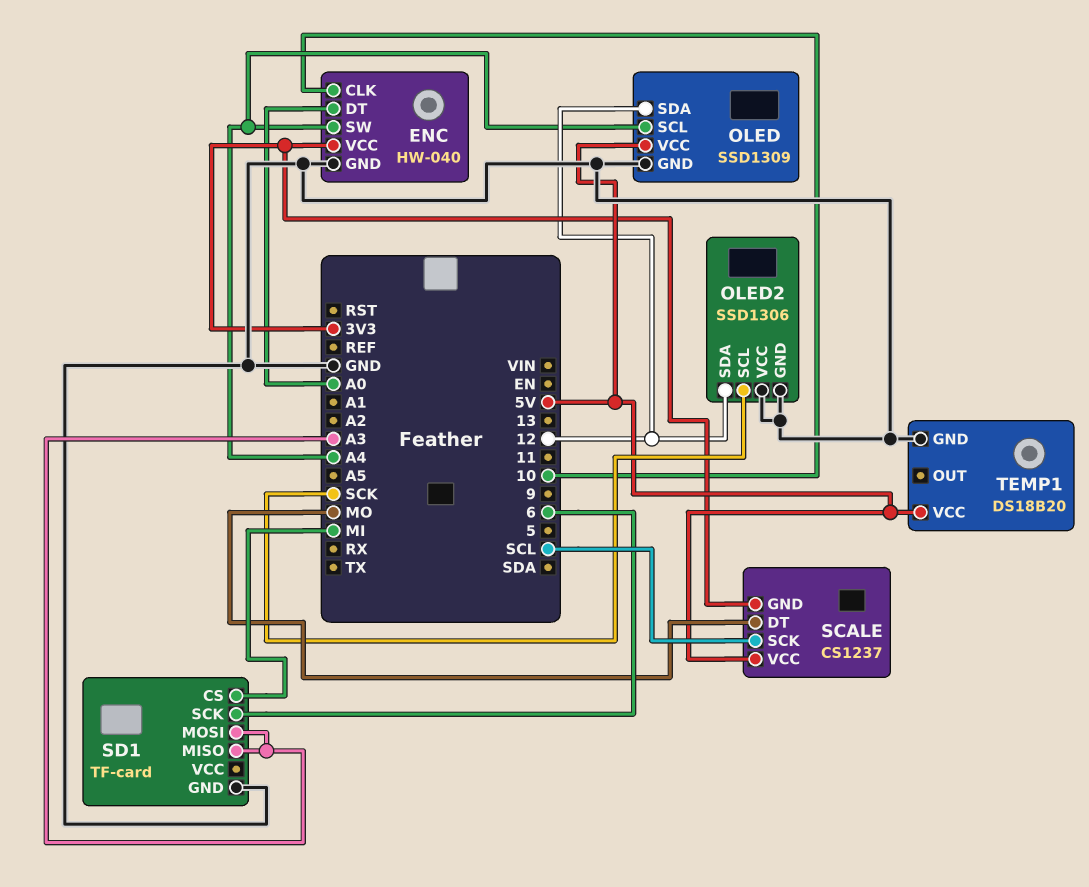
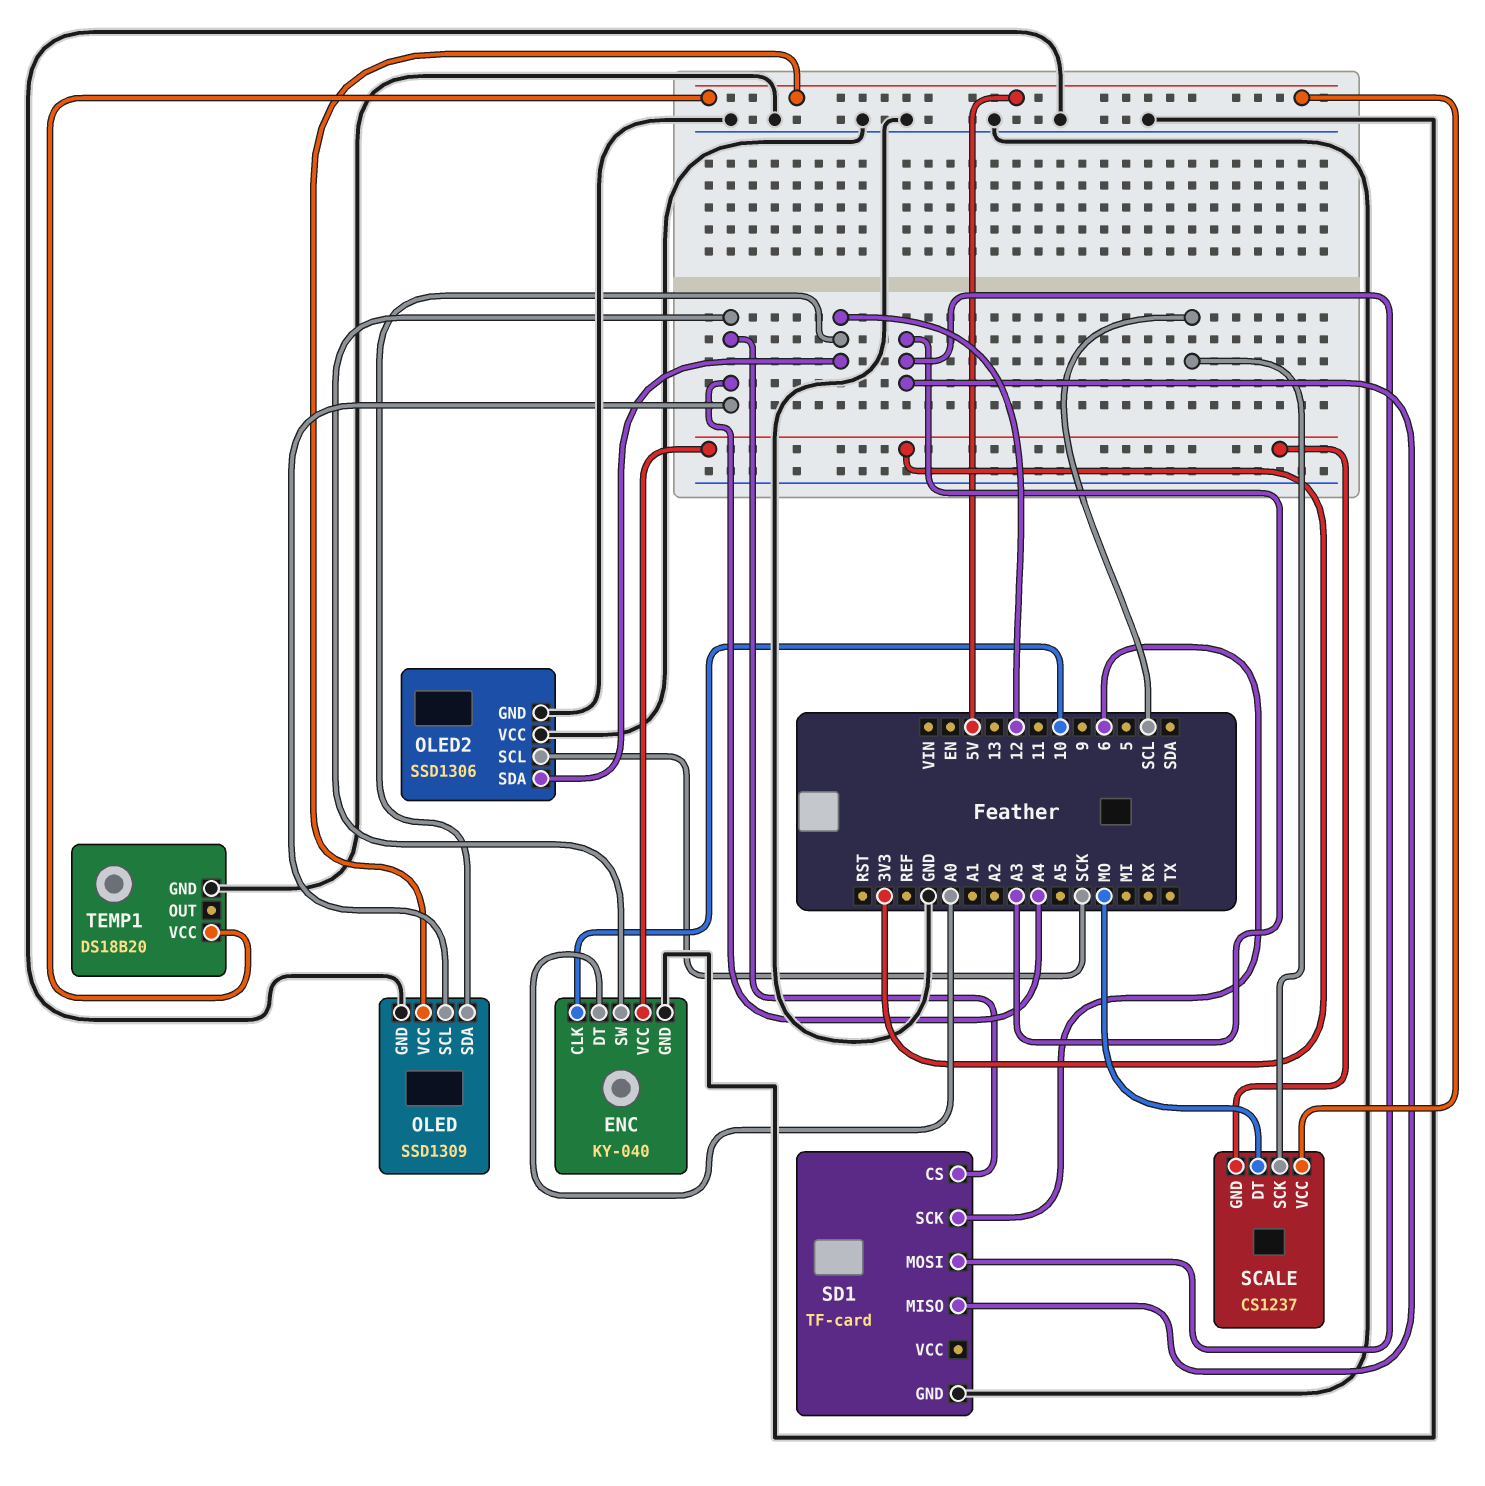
ENC: HW-040 -> KY-040
SD1 pin CS: MI -> A4

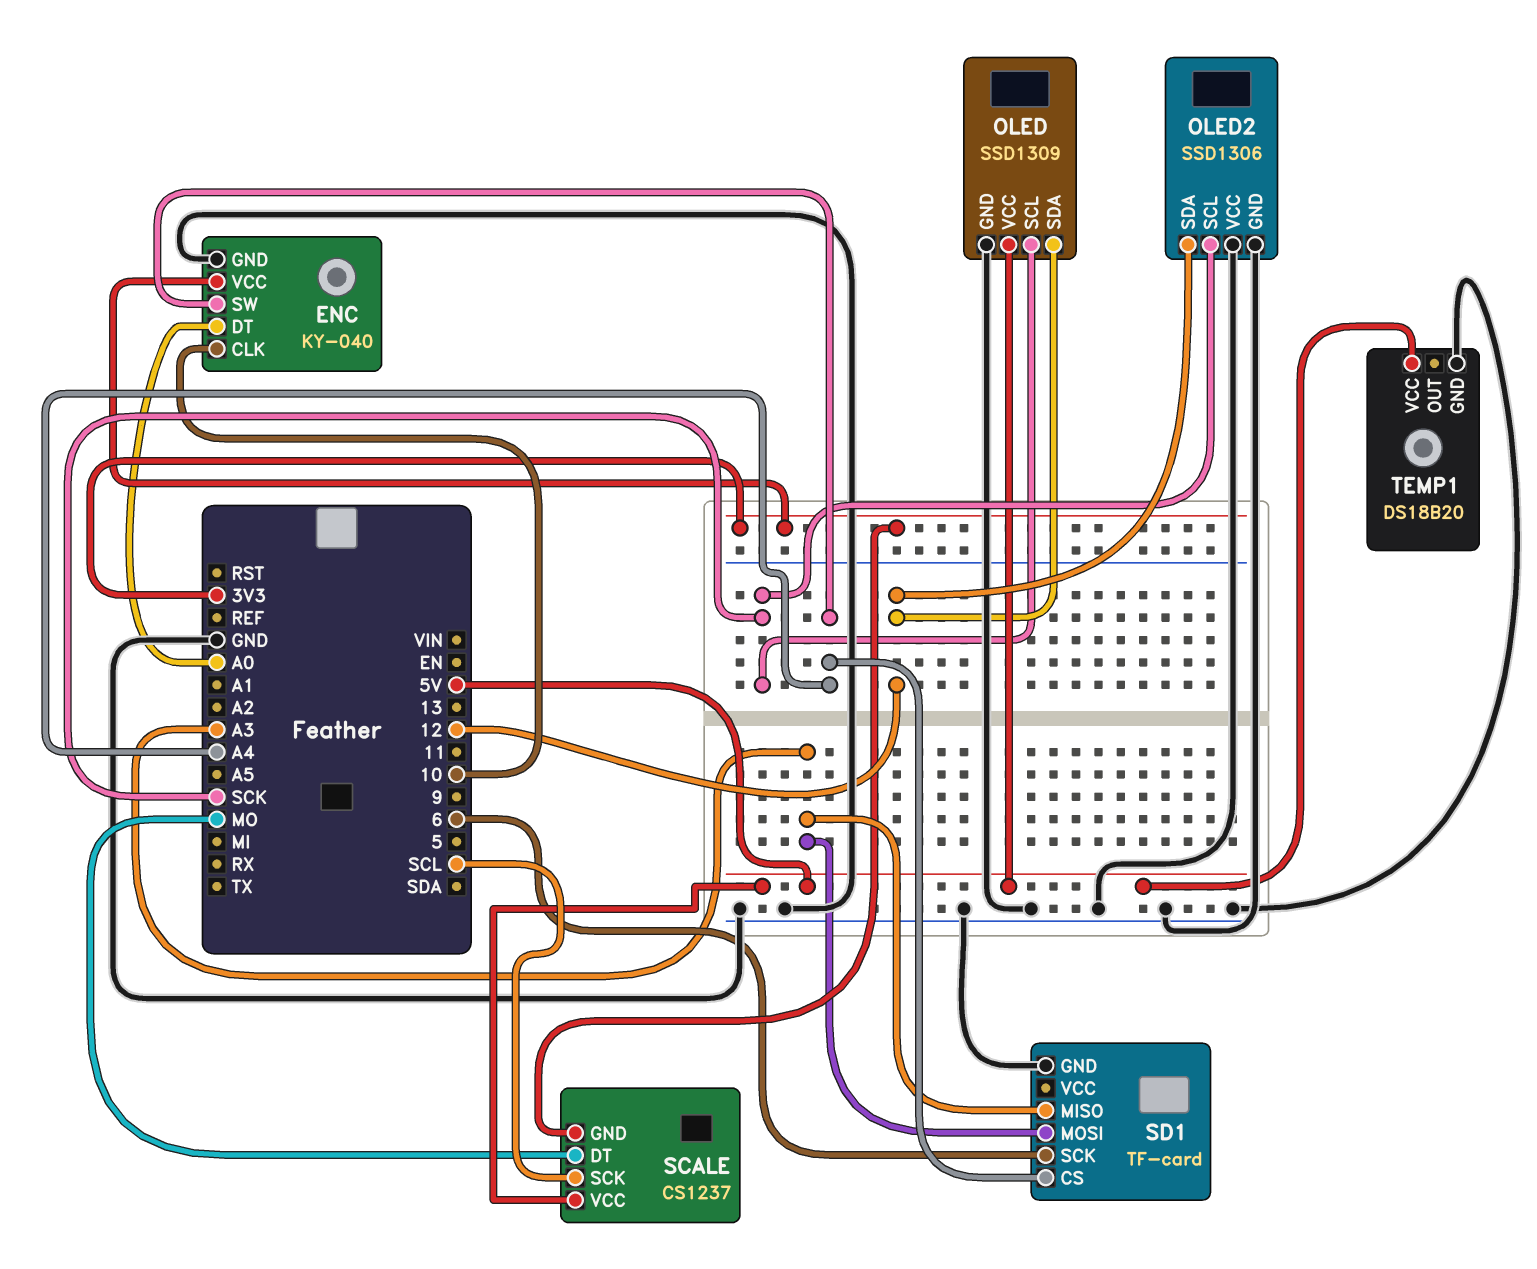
OLED pin SCL: A4 -> SCK

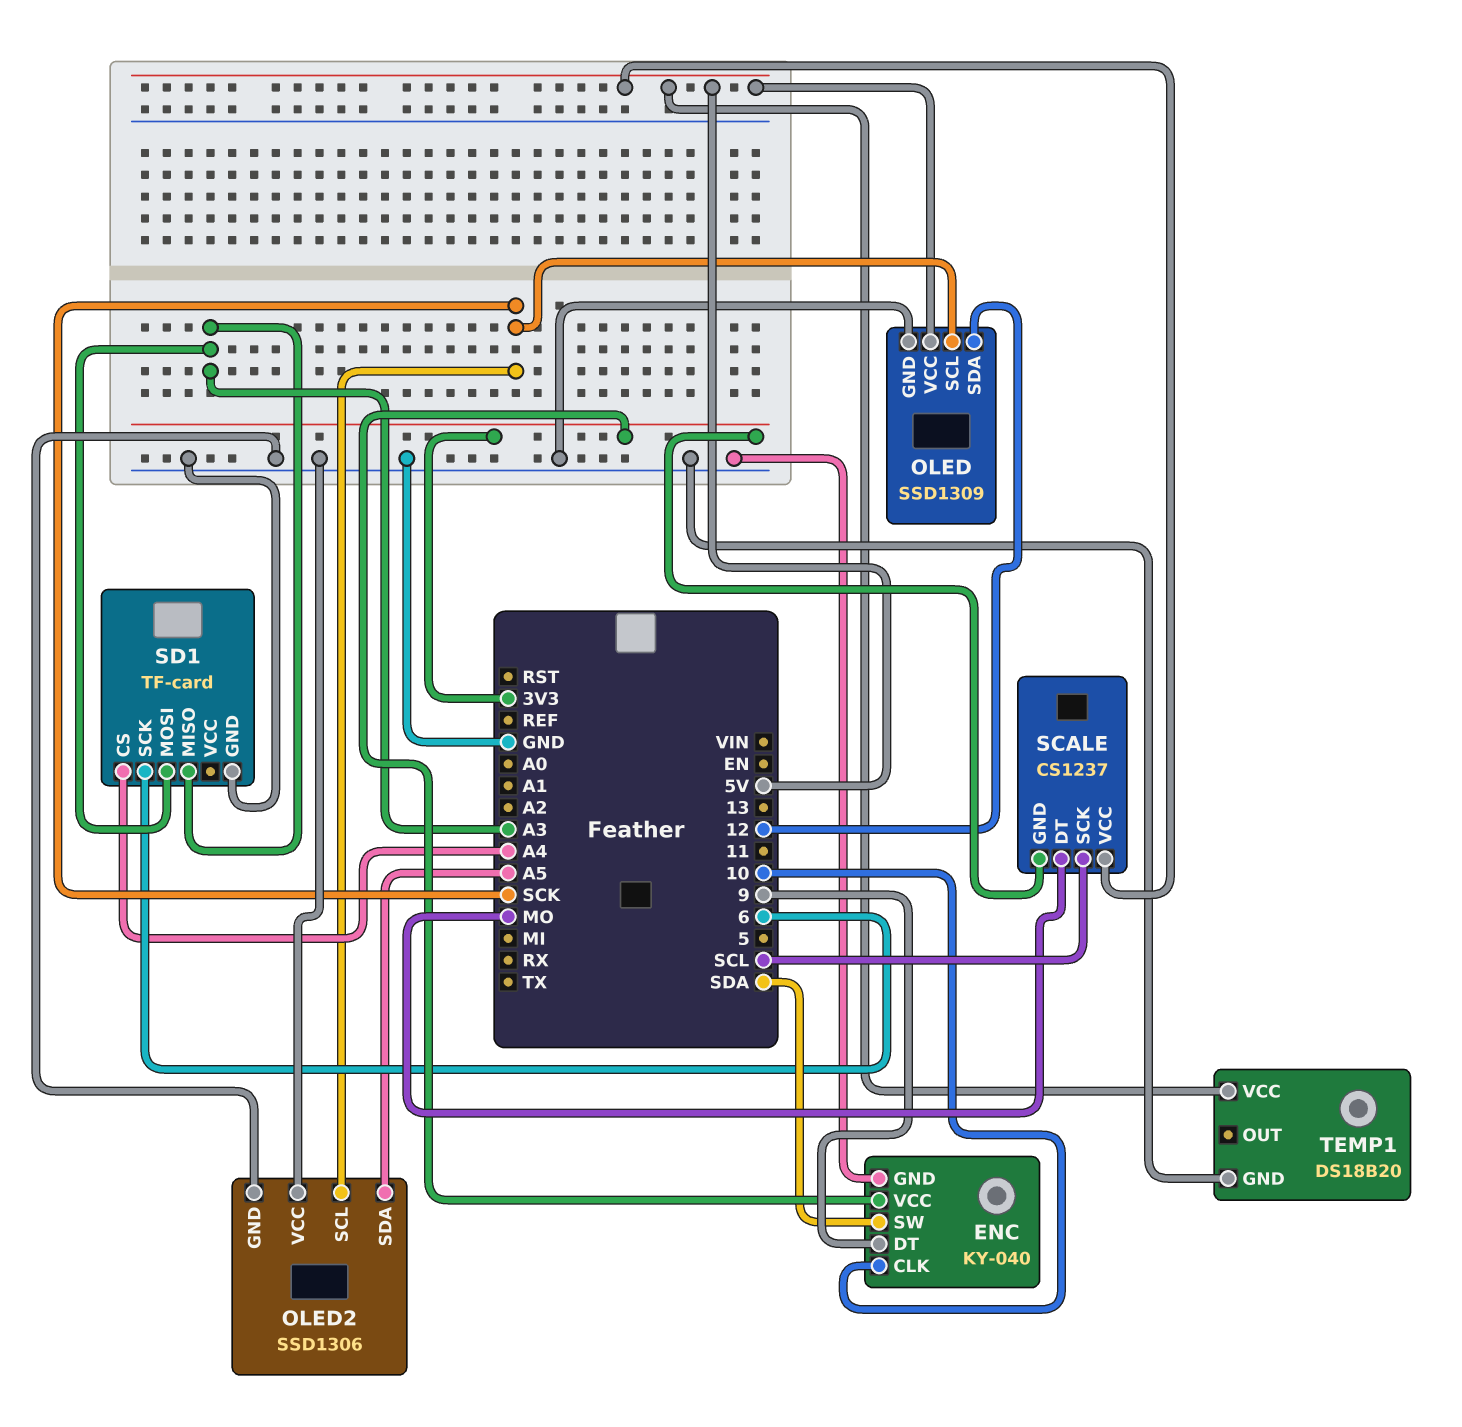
ENC pin DT: A0 -> 9
ENC pin SW: A4 -> SDA
OLED2 pin SDA: 12 -> A5

